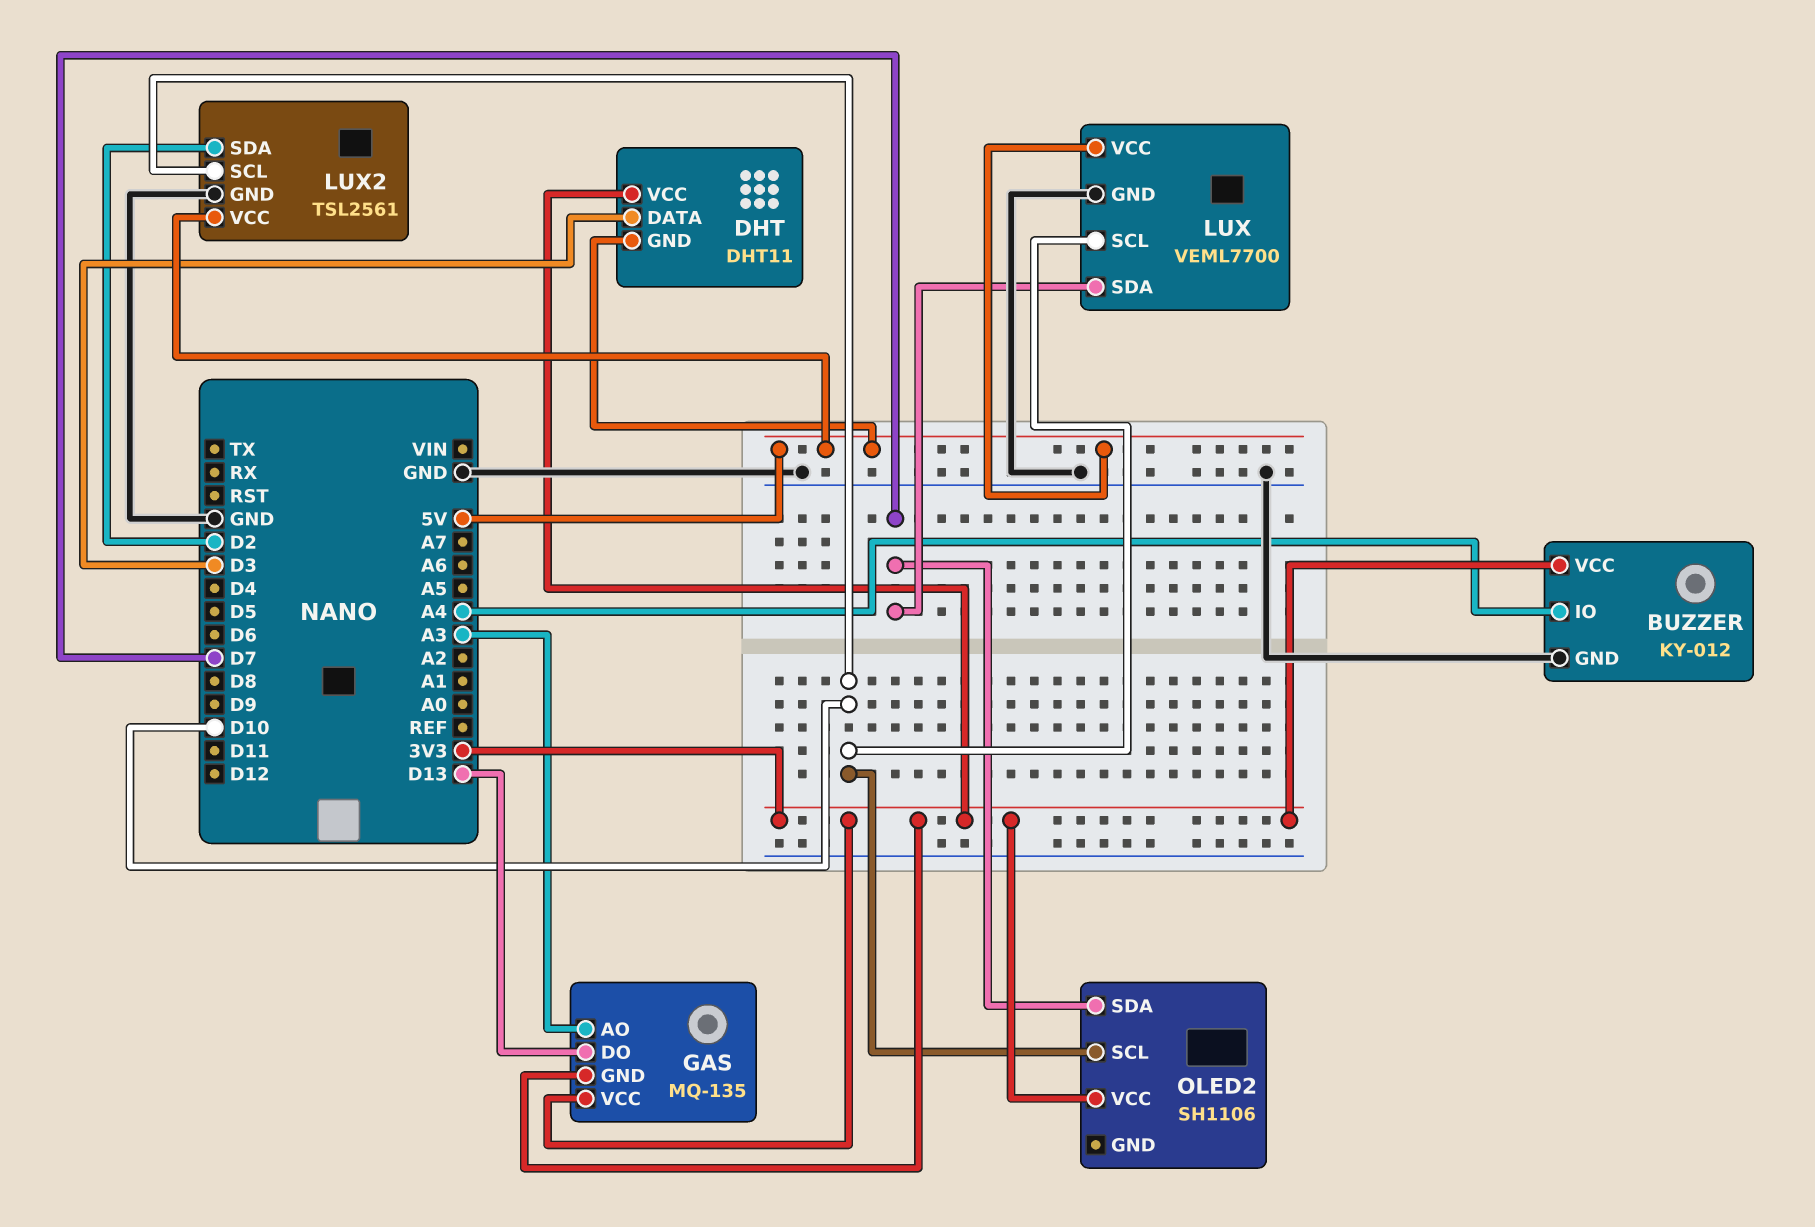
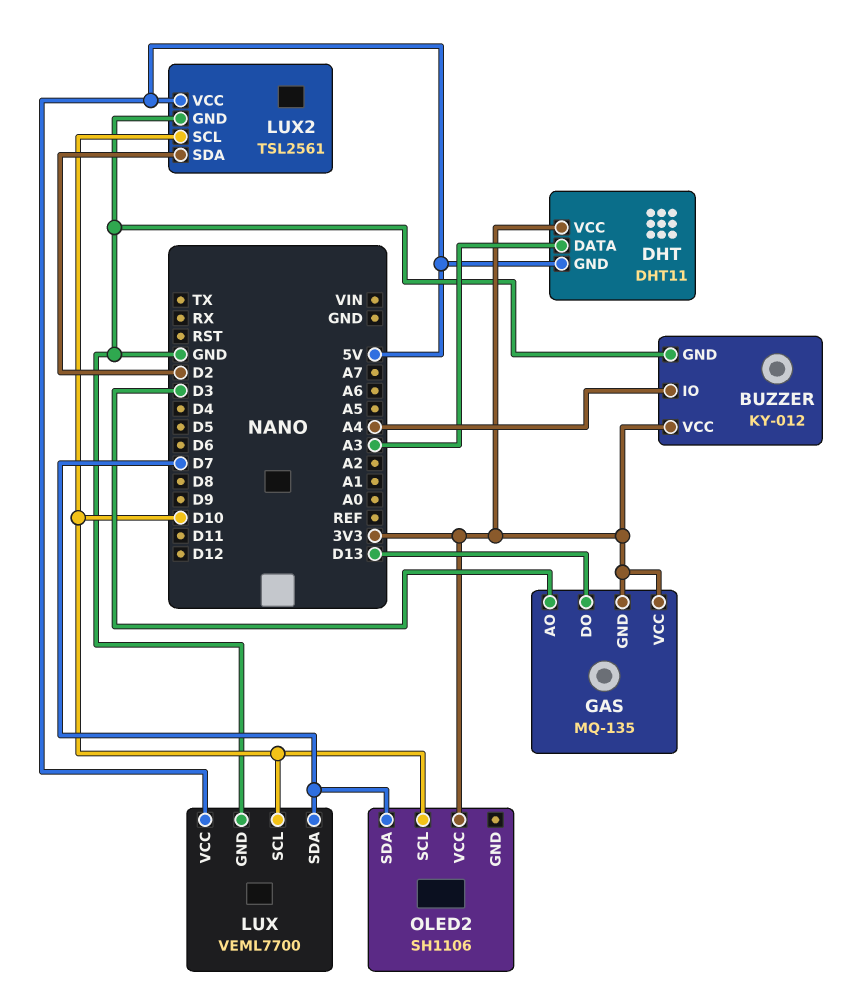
DHT pin DATA: D3 -> A3
GAS pin AO: A3 -> D3

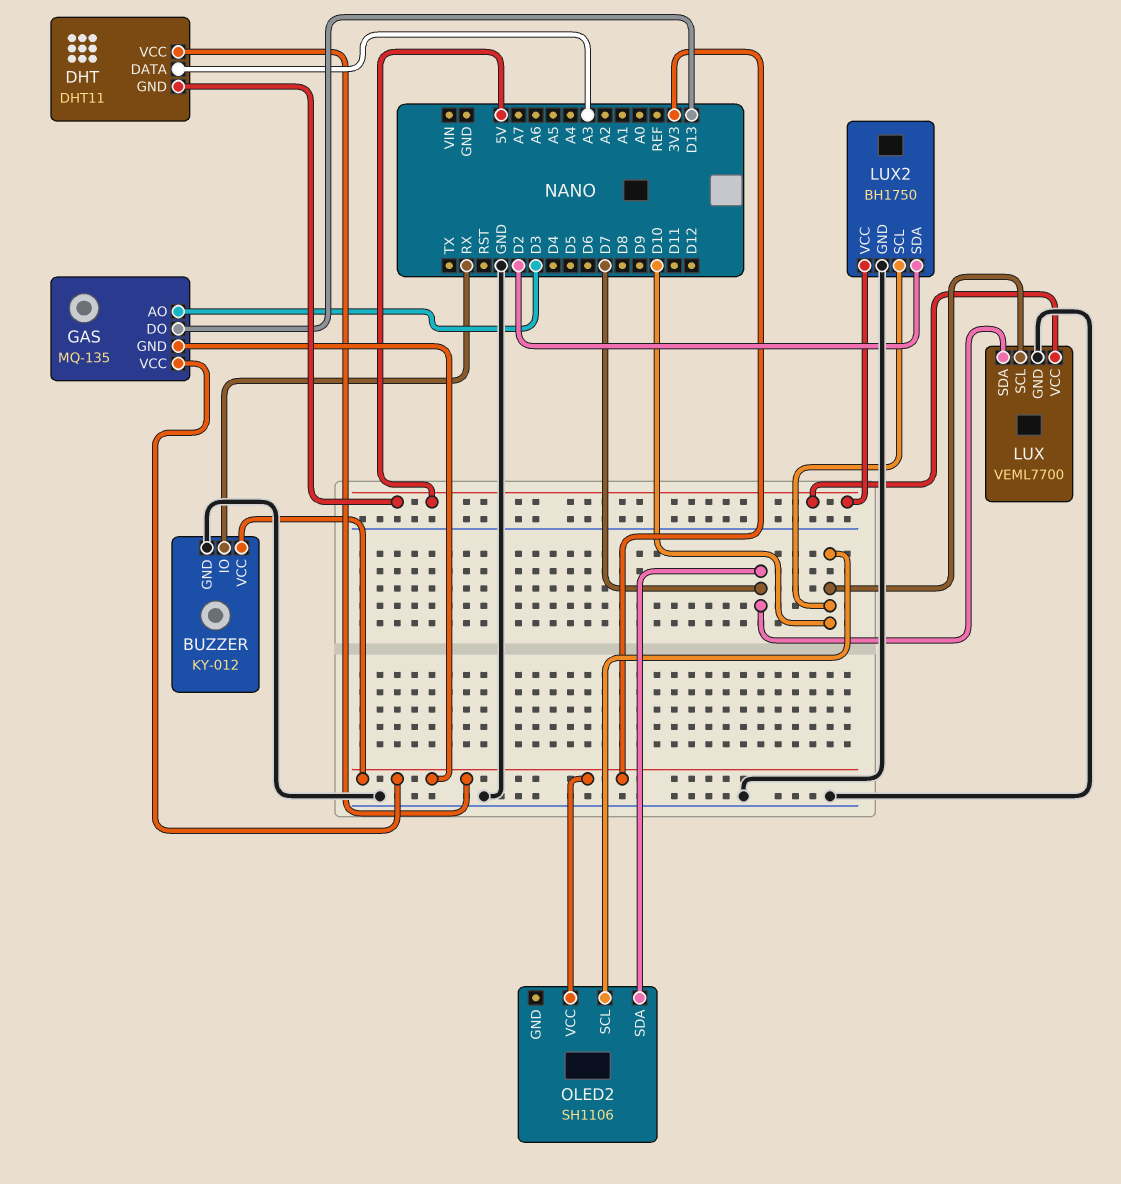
BUZZER pin IO: A4 -> RX
LUX2: TSL2561 -> BH1750

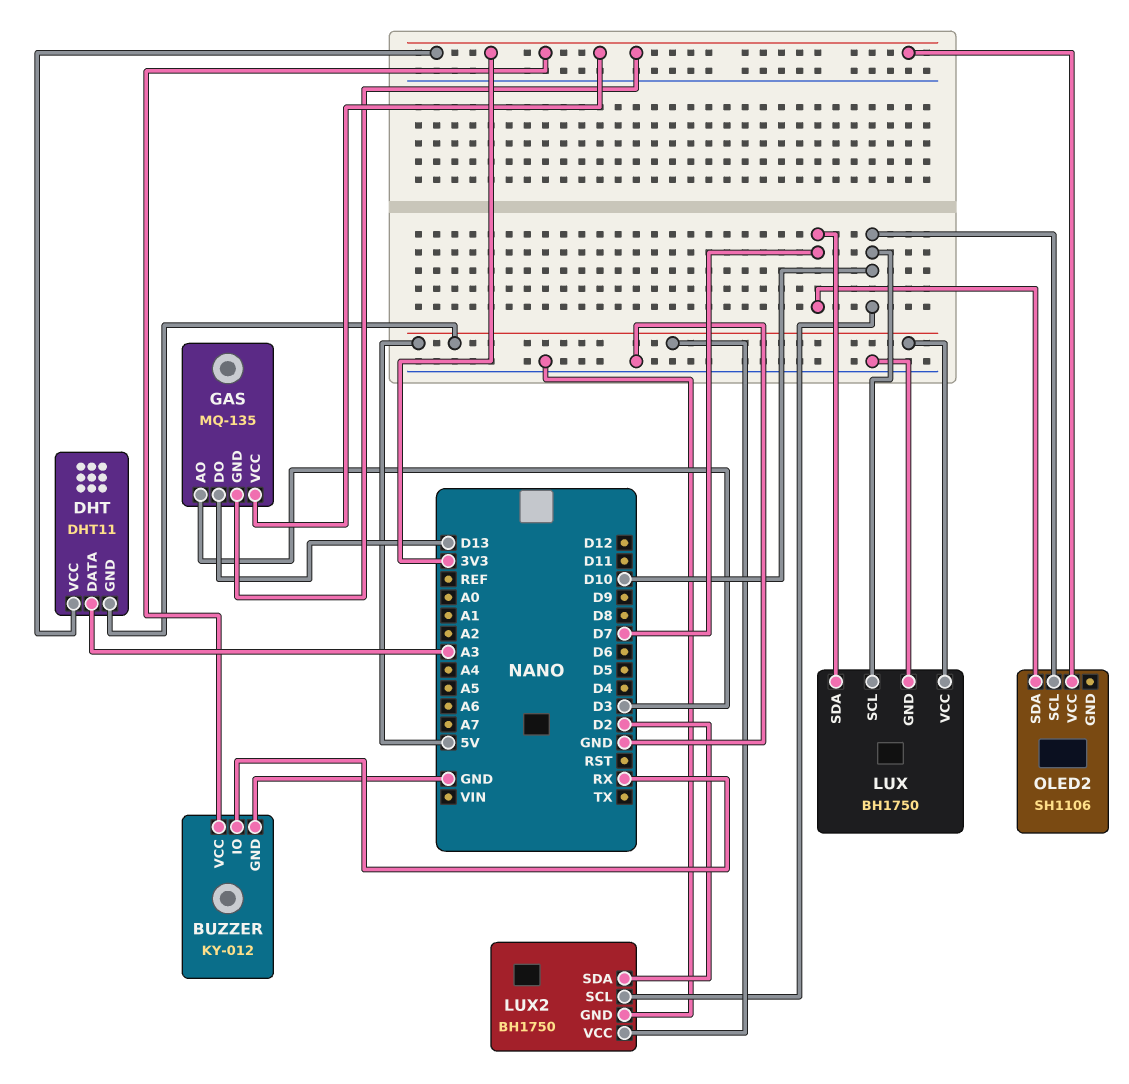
LUX: VEML7700 -> BH1750

